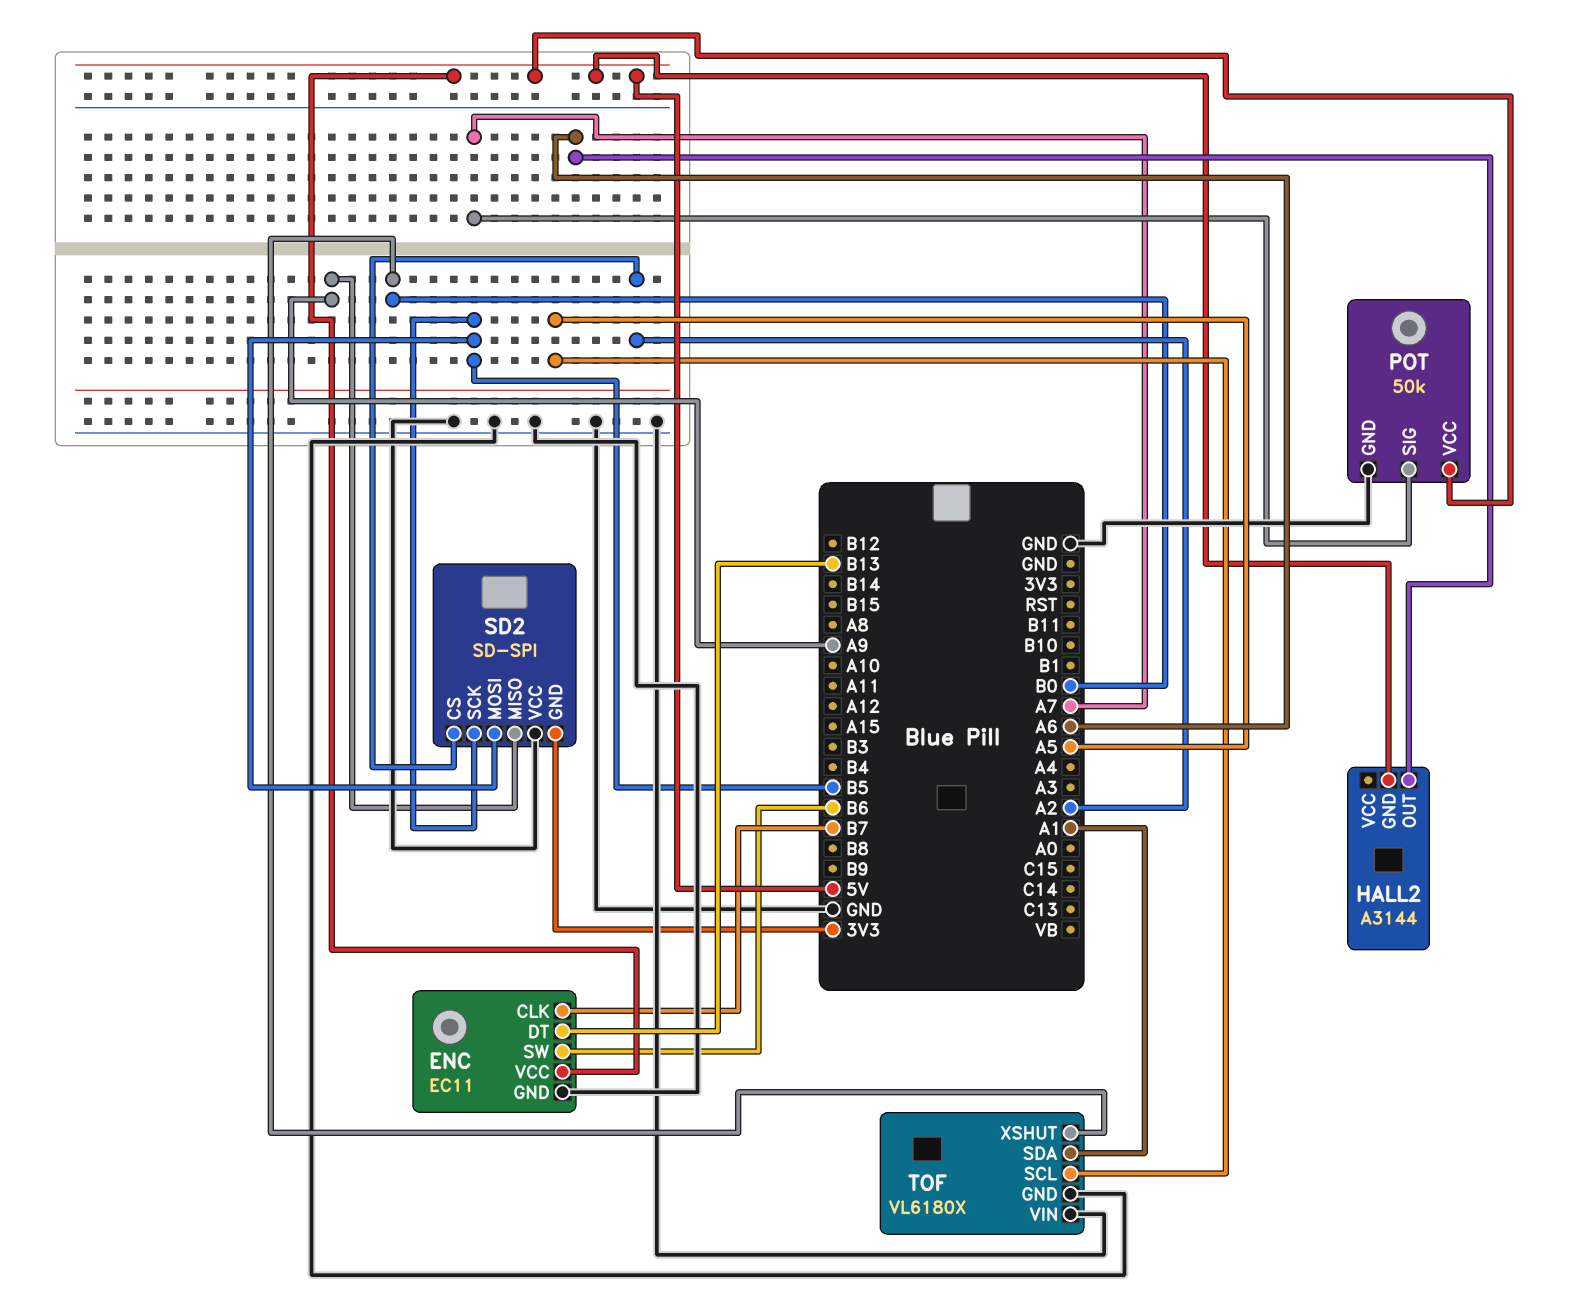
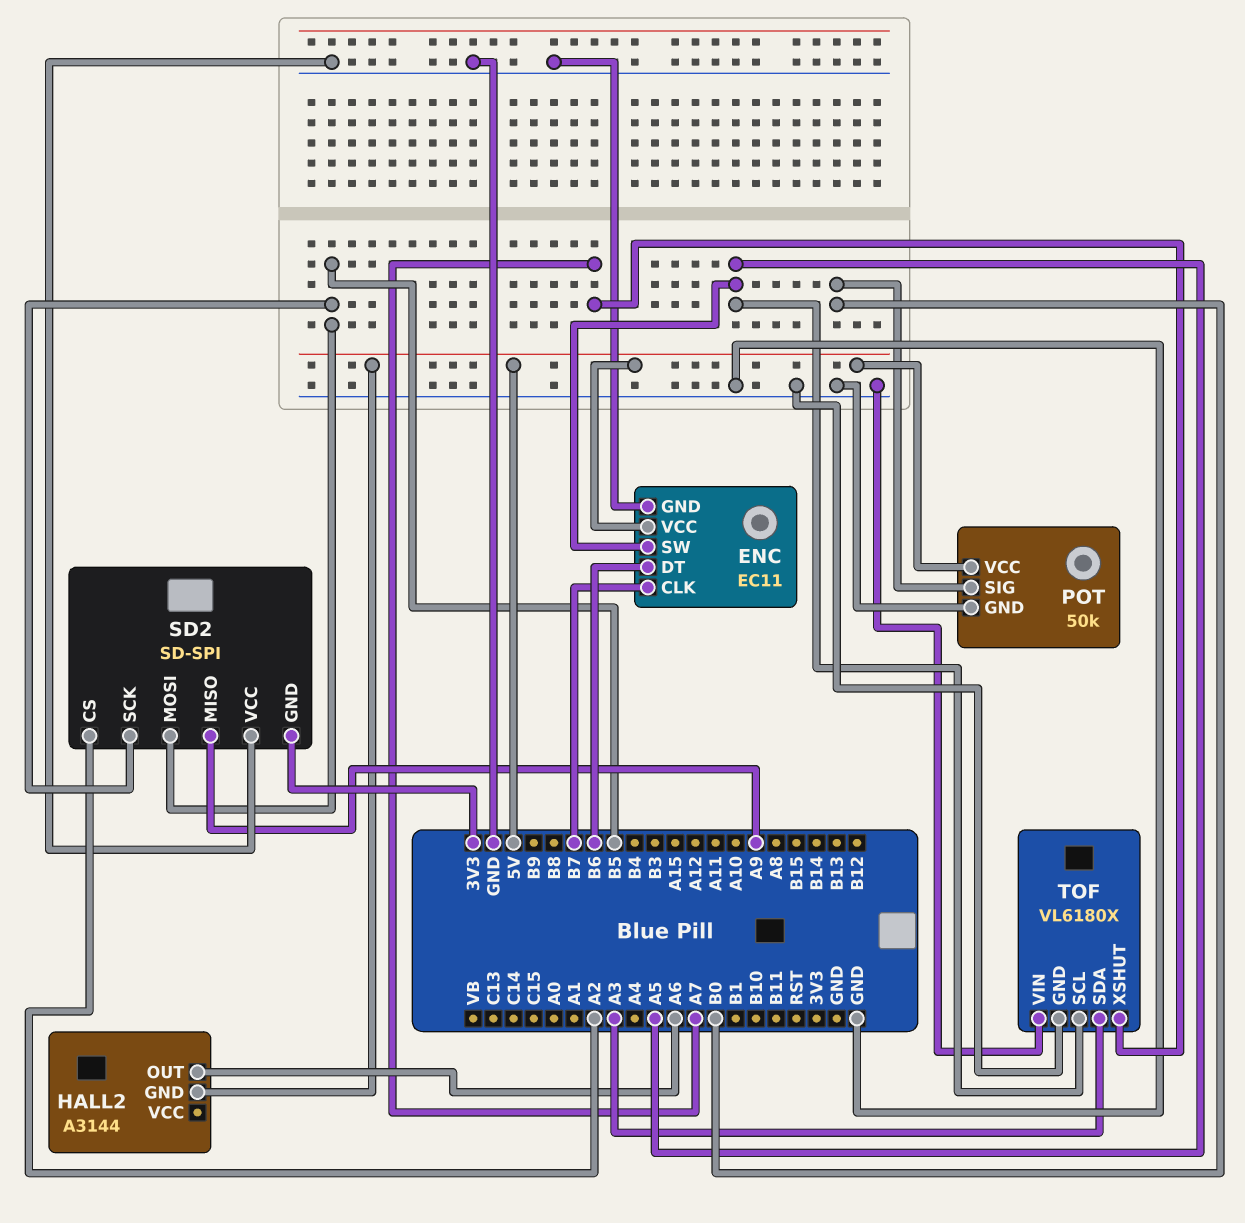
ENC pin DT: B13 -> B6
ENC pin SW: B6 -> A5
POT pin SIG: A7 -> B0
TOF pin SDA: A1 -> A3
TOF pin XSHUT: B0 -> A7

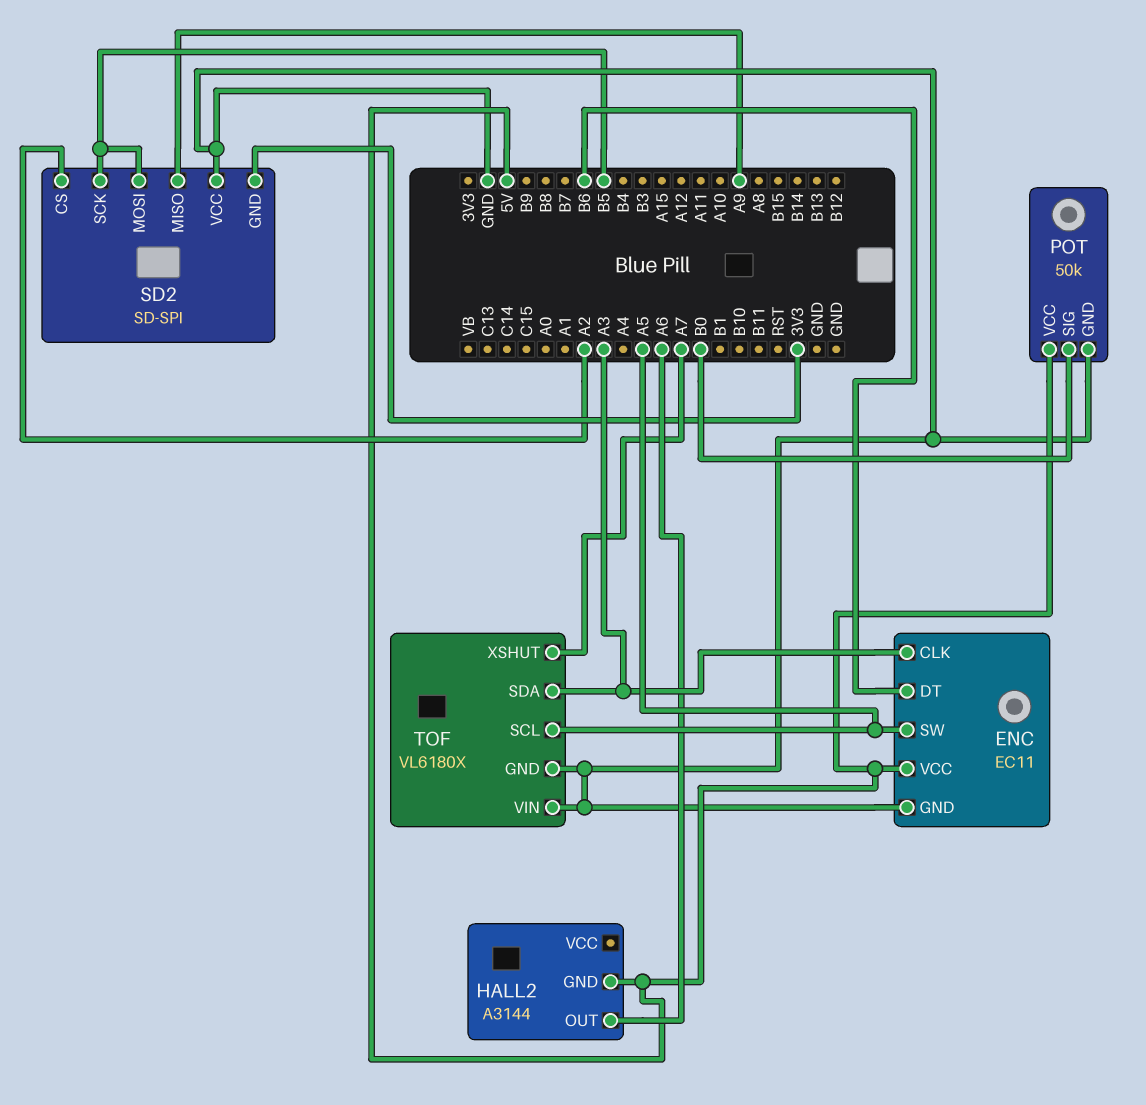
ENC pin CLK: B7 -> A3

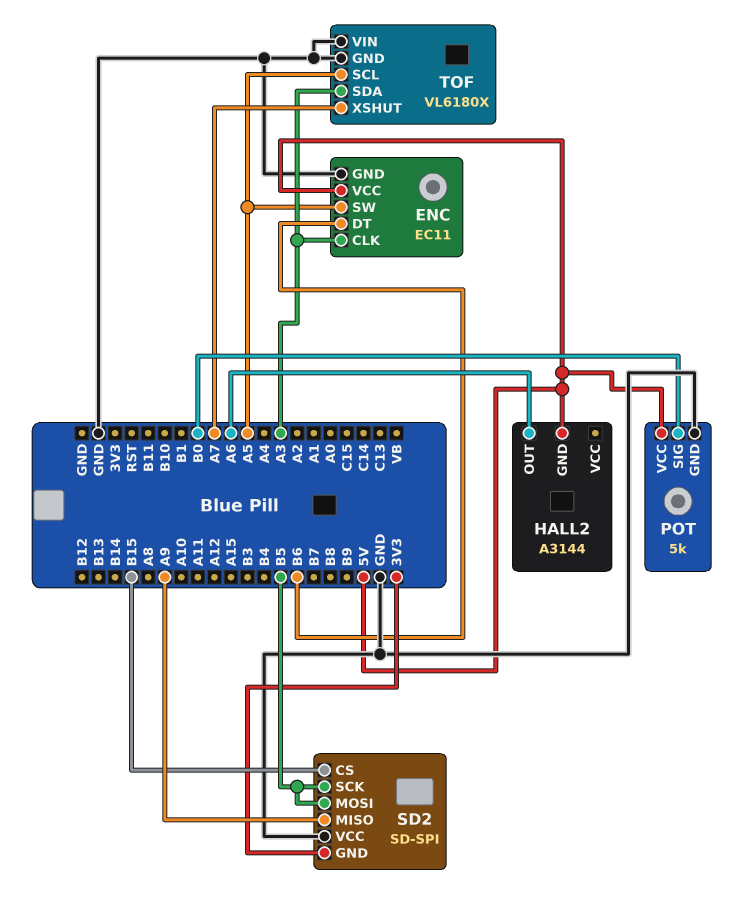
POT: 50k -> 5k
SD2 pin CS: A2 -> B15

